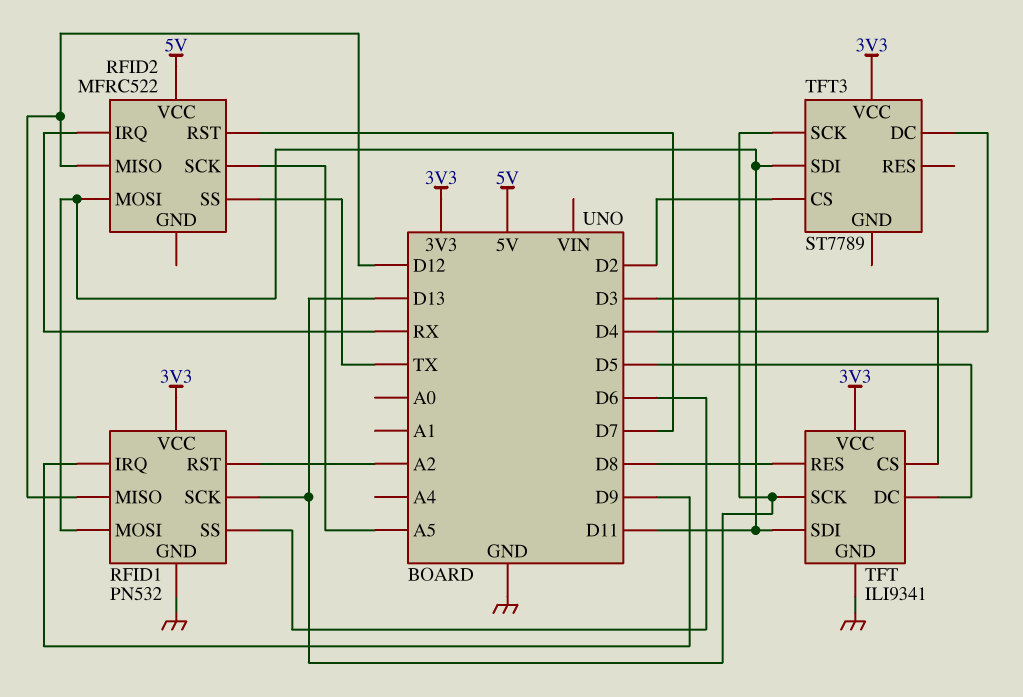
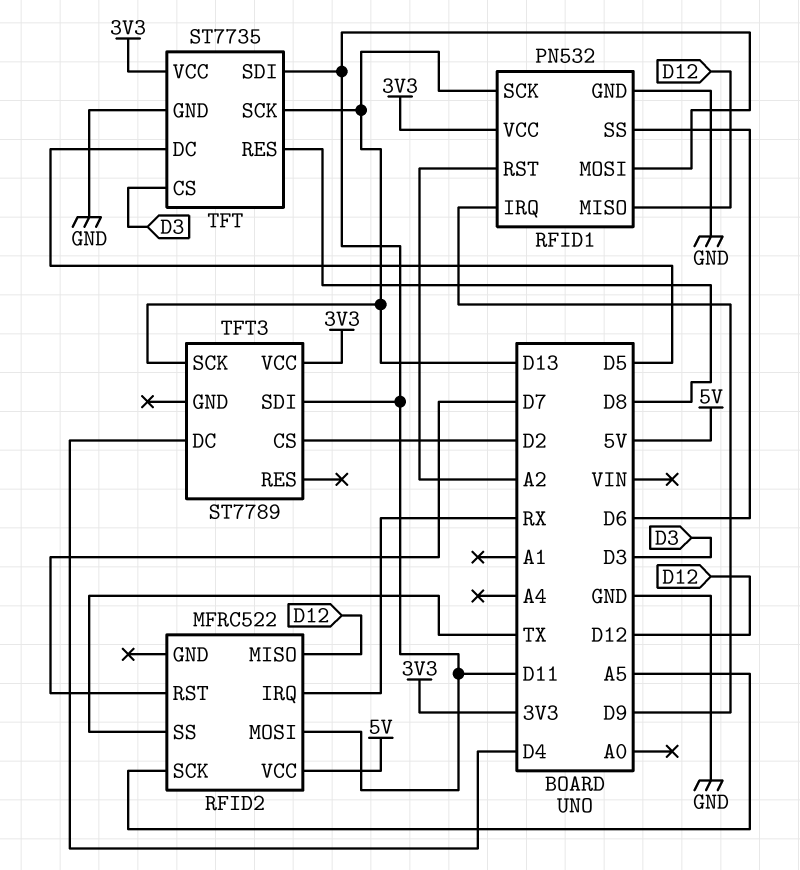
TFT: ILI9341 -> ST7735

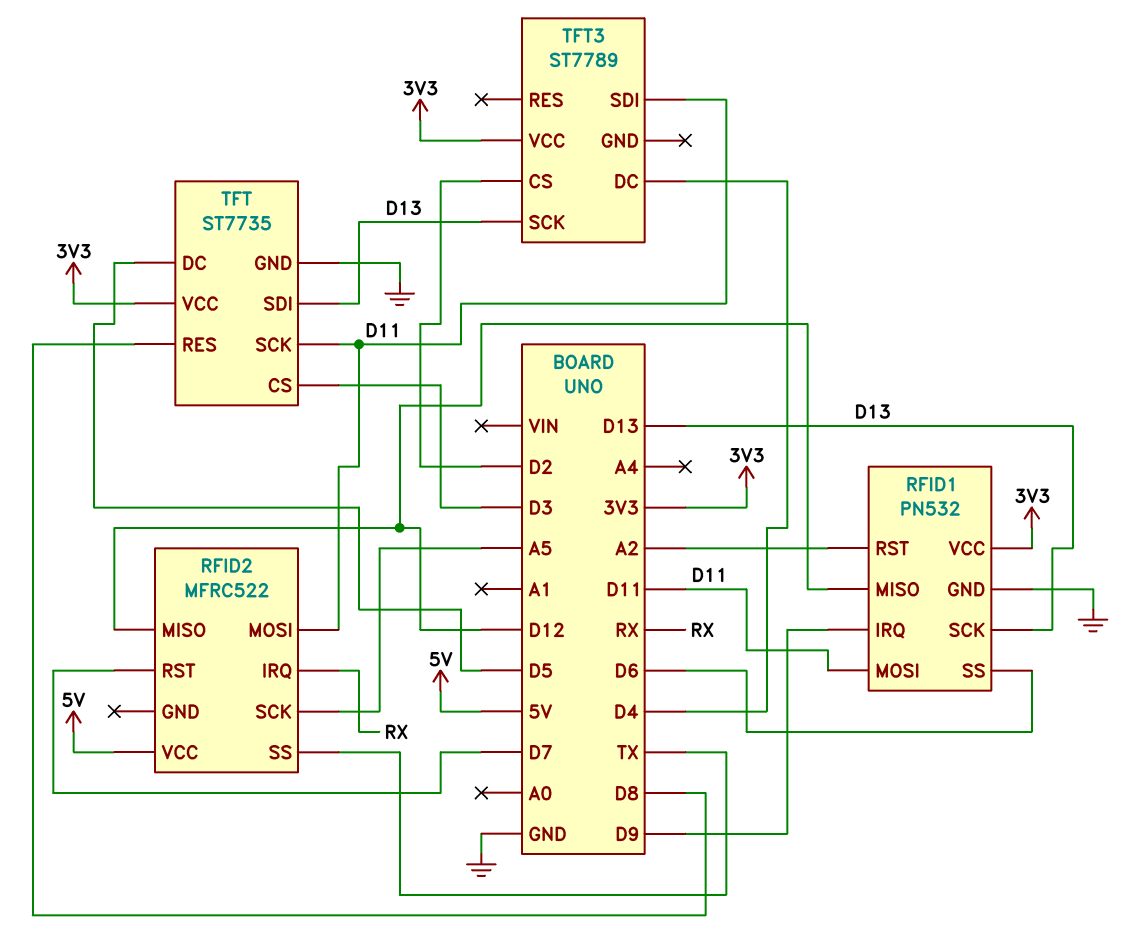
TFT pin SCK: D13 -> D11
TFT pin SDI: D11 -> D13

